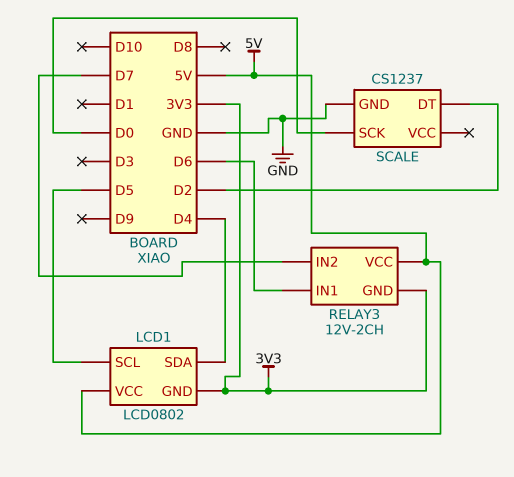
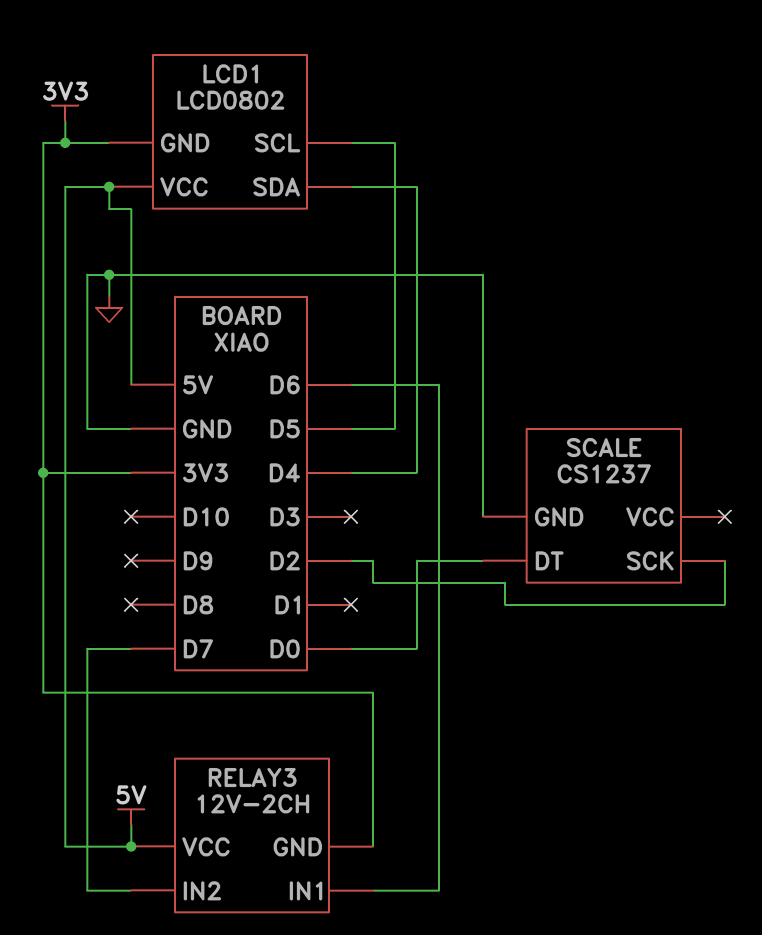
SCALE pin DT: D2 -> D0
SCALE pin SCK: D0 -> D2

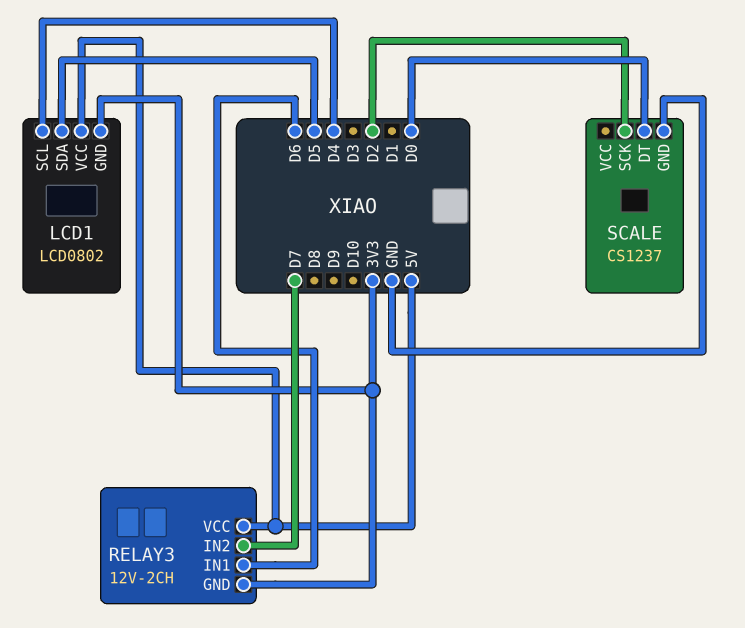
LCD1 pin SCL: D5 -> D4
LCD1 pin SDA: D4 -> D5

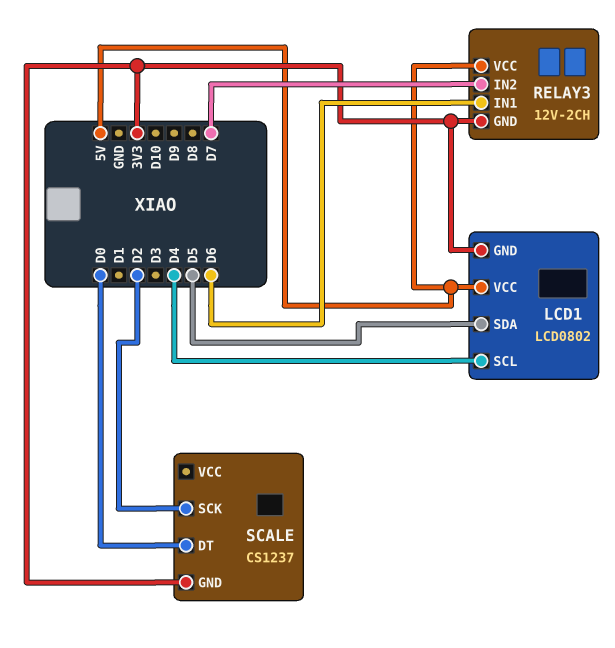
SCALE pin GND: GND -> 3V3

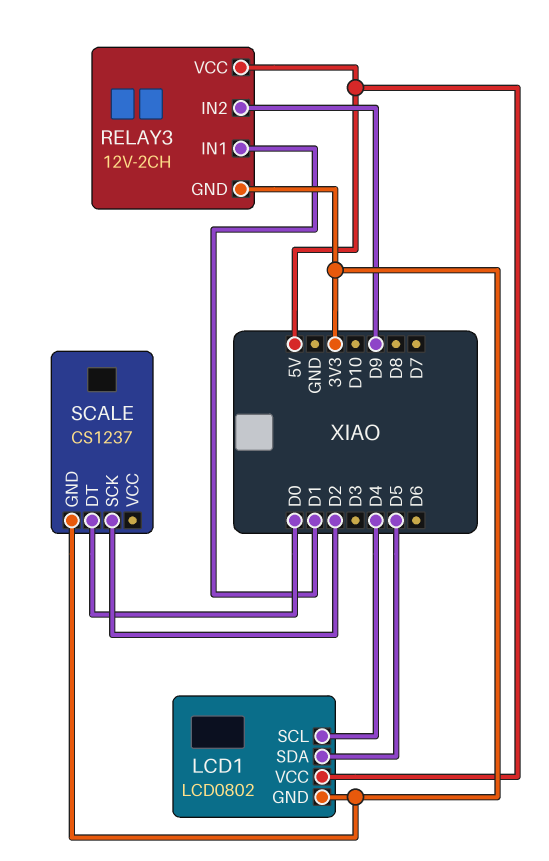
RELAY3 pin IN1: D6 -> D1
RELAY3 pin IN2: D7 -> D9

